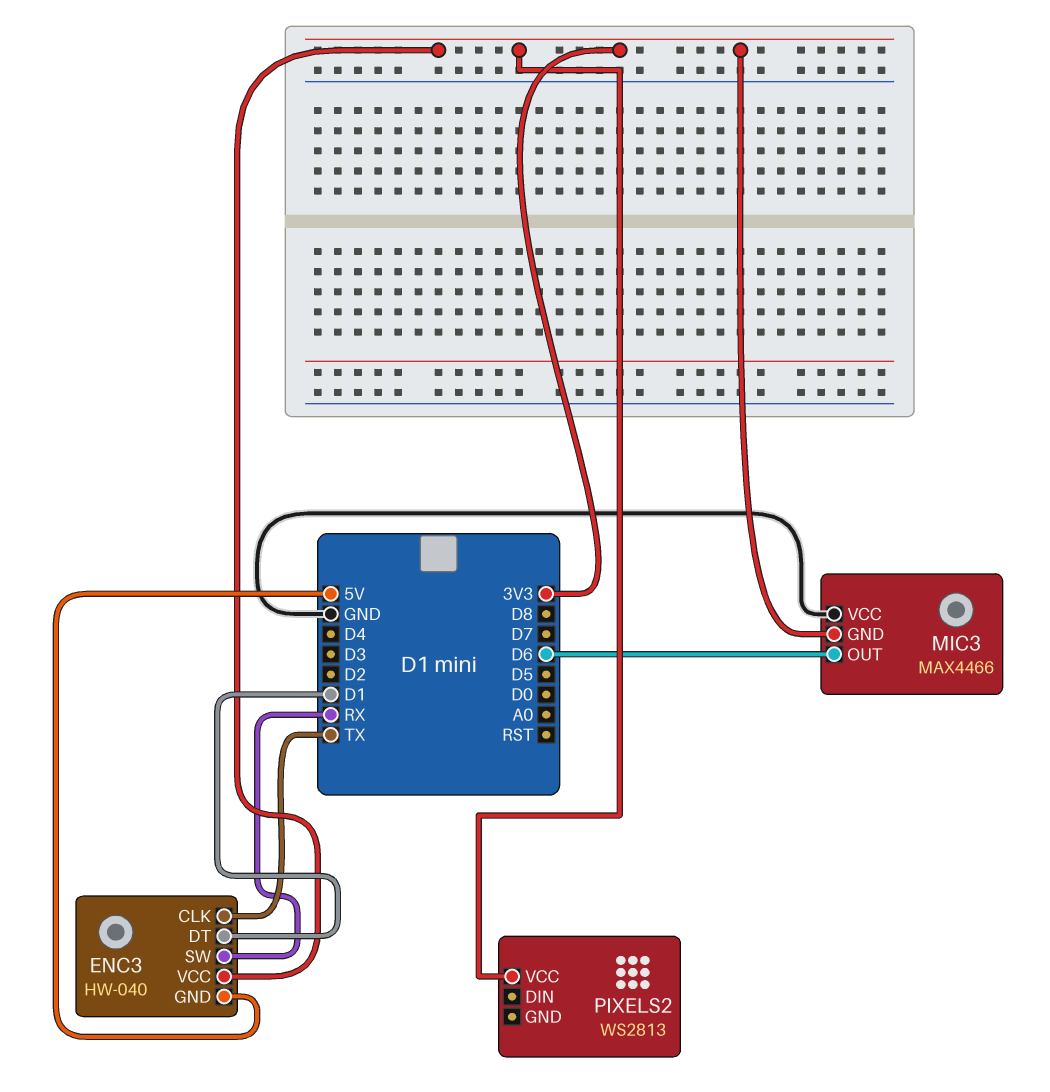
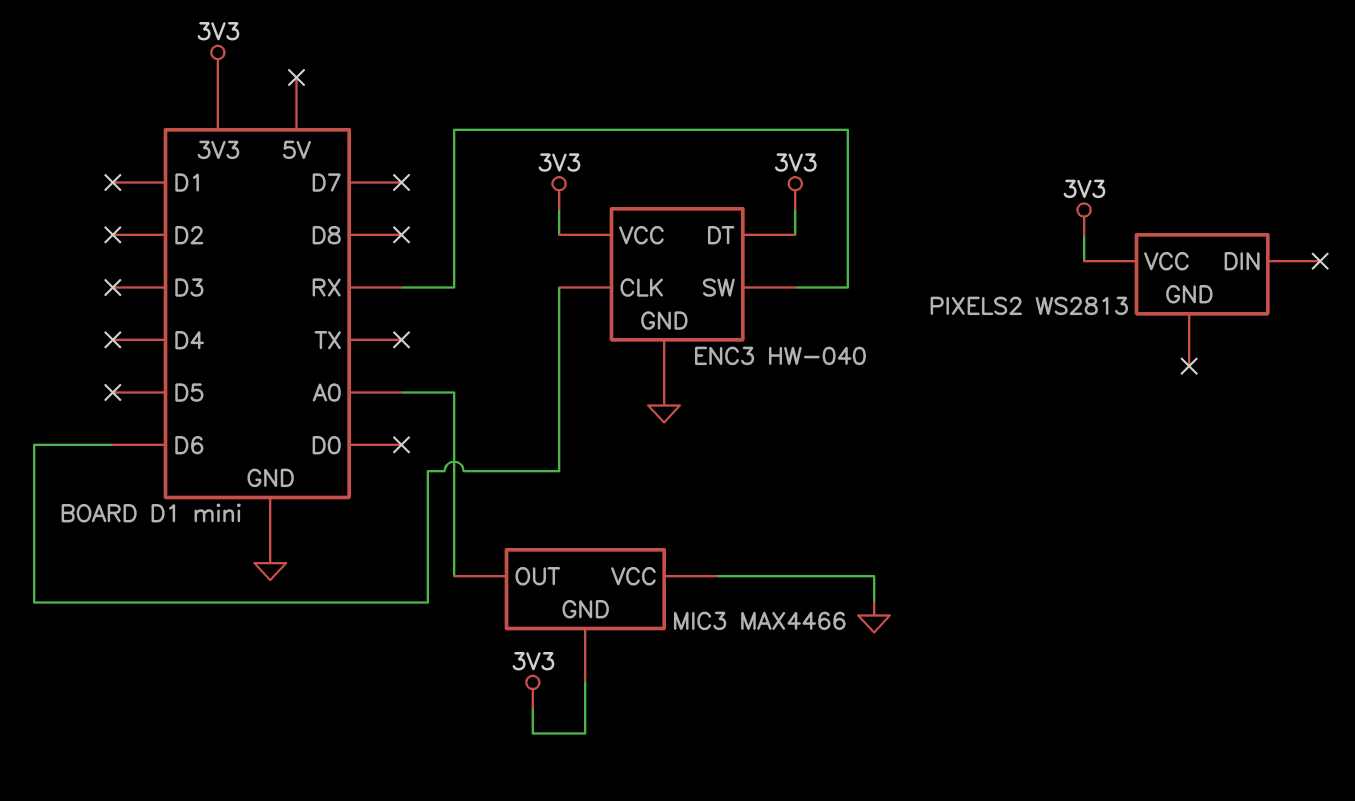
ENC3 pin CLK: TX -> D6
ENC3 pin DT: D1 -> 3V3
ENC3 pin GND: 5V -> GND
MIC3 pin OUT: D6 -> A0

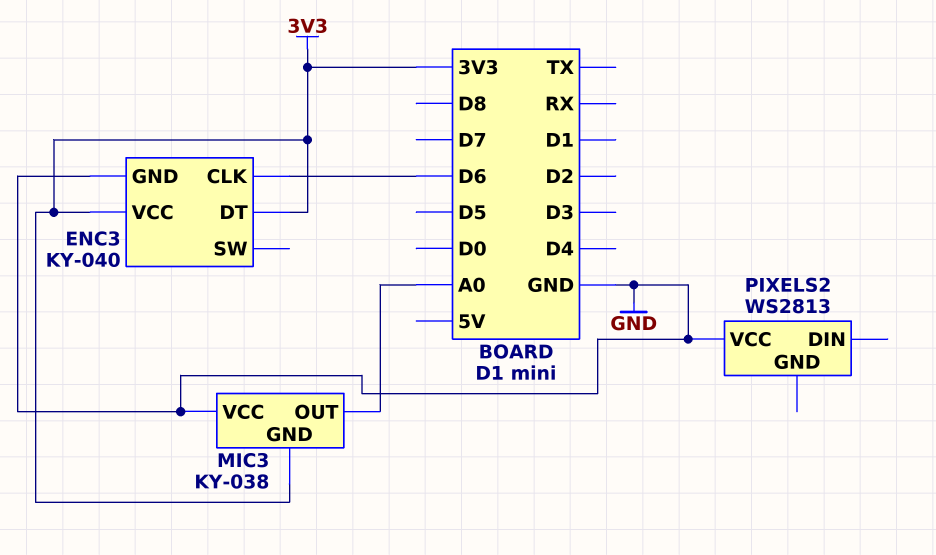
ENC3: HW-040 -> KY-040
ENC3 pin SW: RX -> none
MIC3: MAX4466 -> KY-038
PIXELS2 pin VCC: 3V3 -> GND

